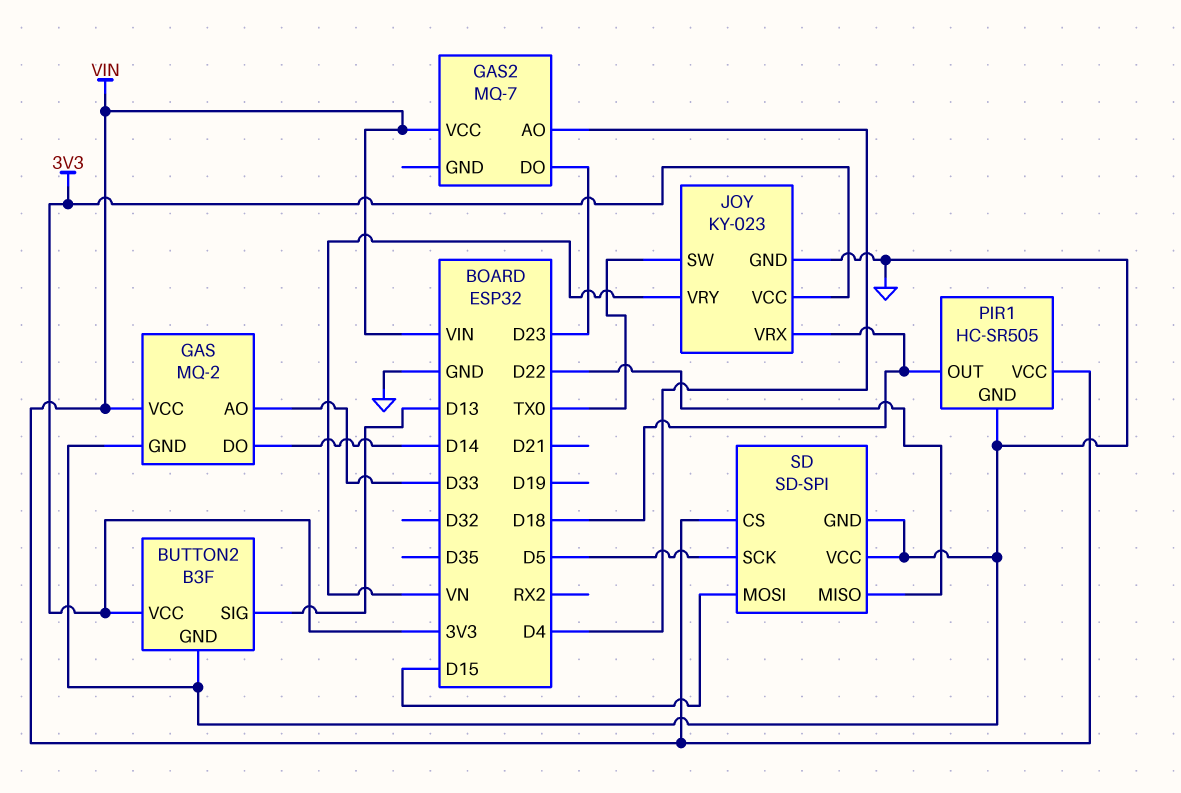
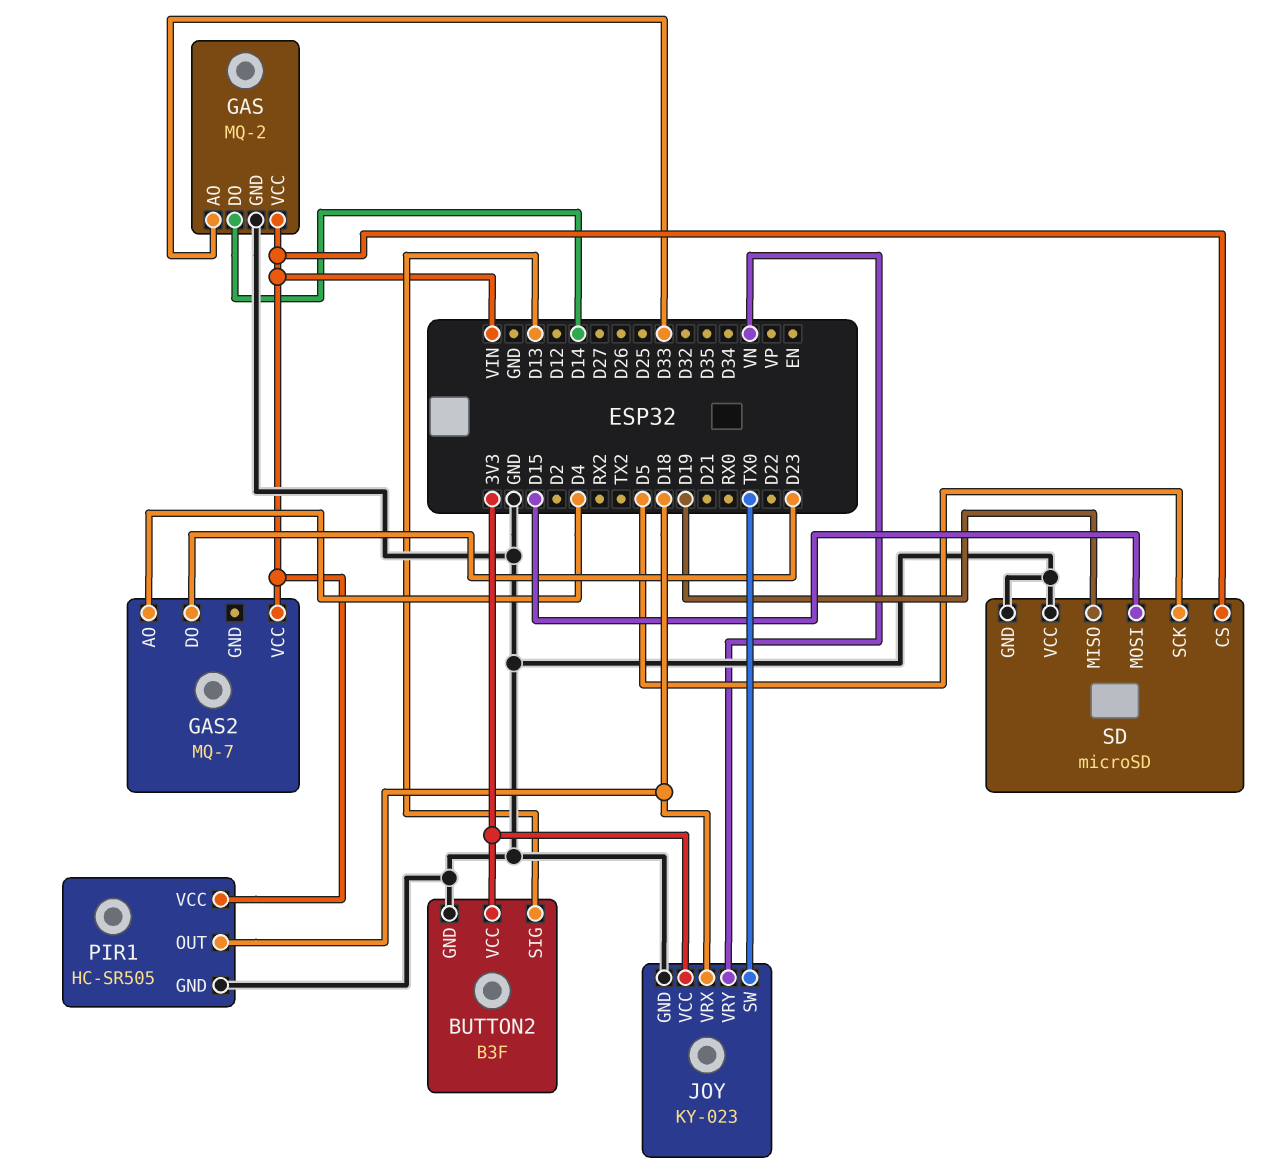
SD: SD-SPI -> microSD
SD pin MISO: D22 -> D19

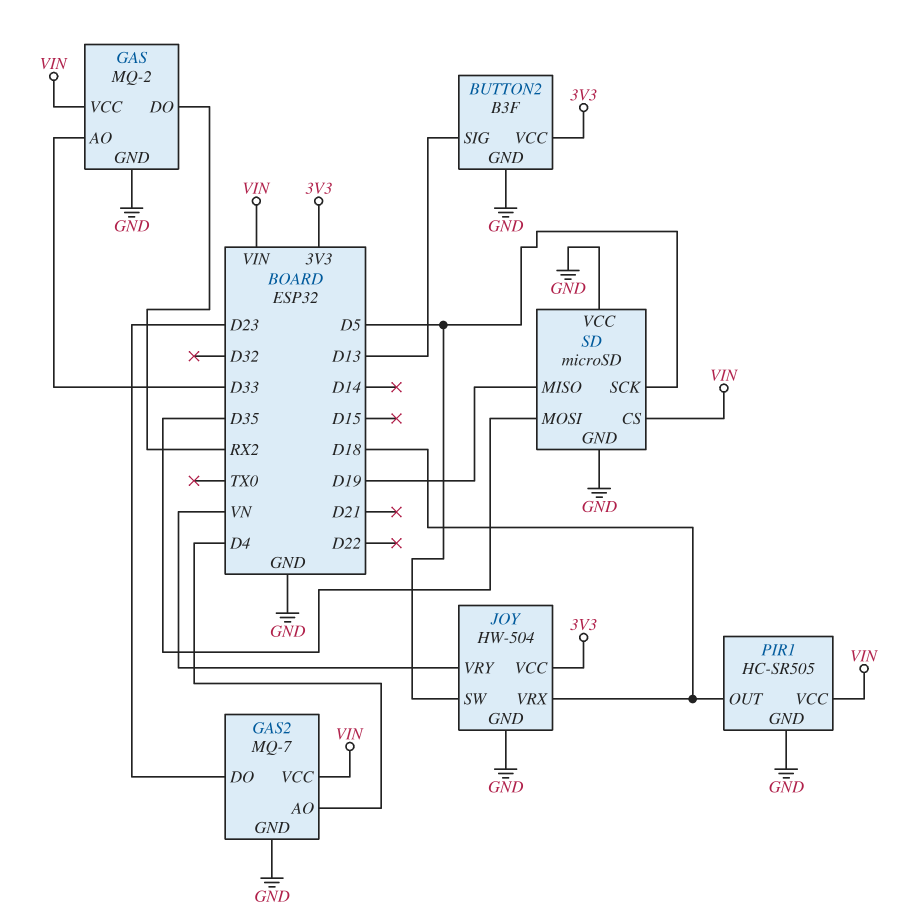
GAS pin DO: D14 -> RX2
GAS2 pin GND: none -> GND
JOY: KY-023 -> HW-504
JOY pin SW: TX0 -> D5
SD pin MOSI: D15 -> D35

